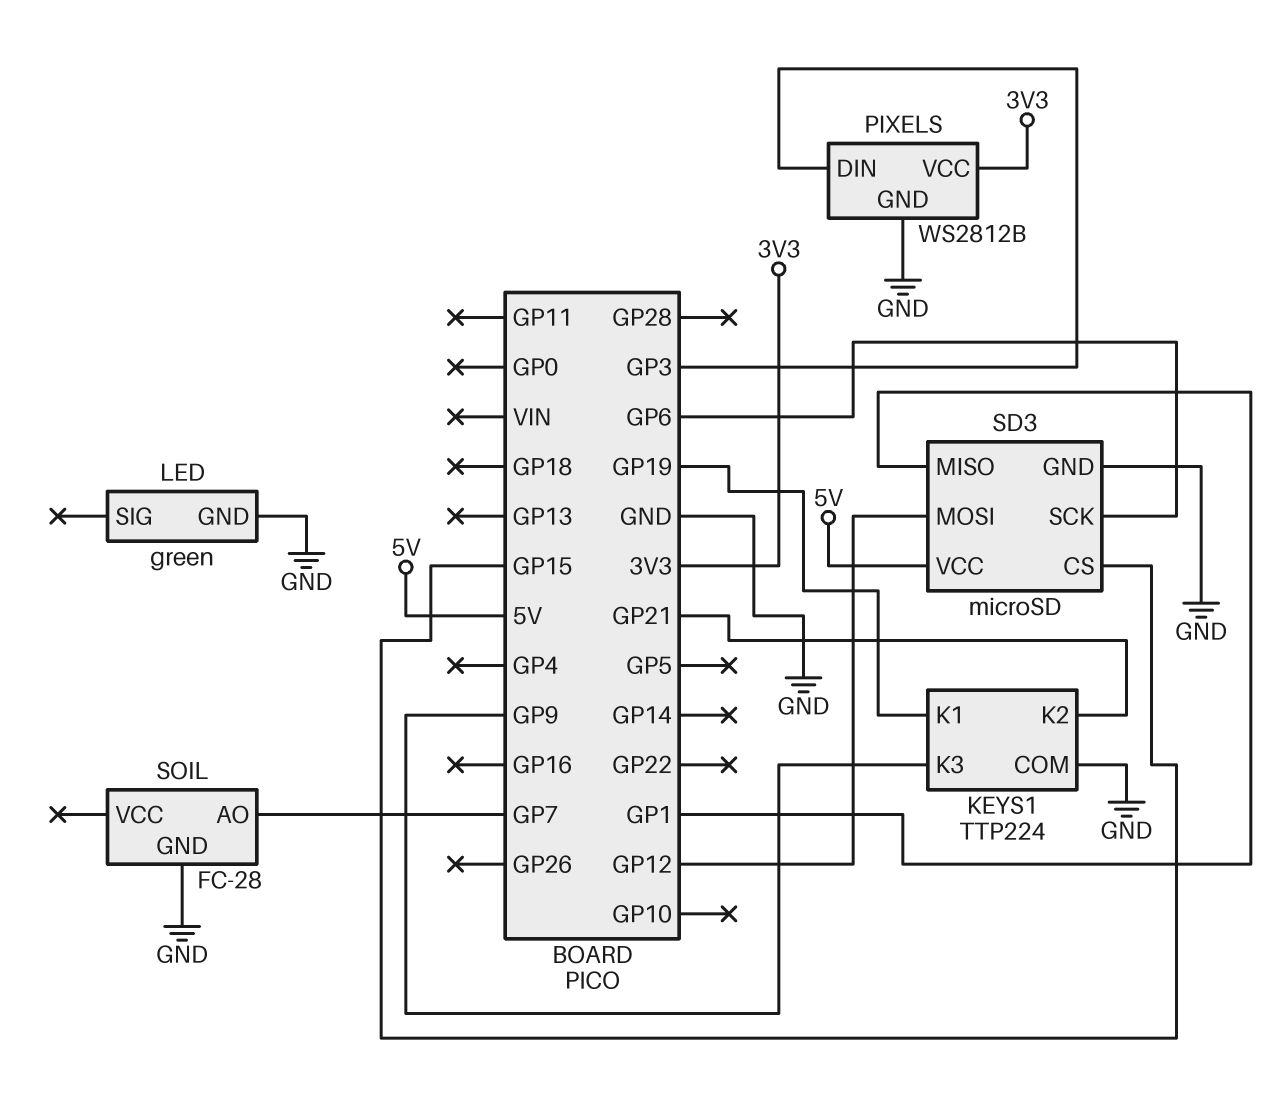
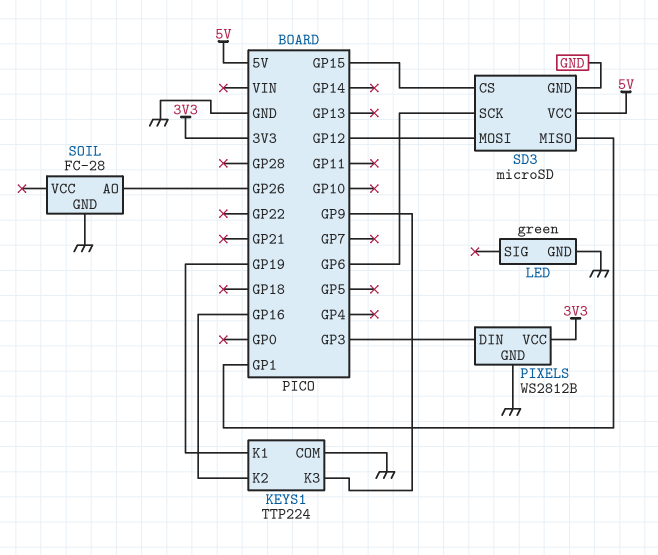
KEYS1 pin K2: GP21 -> GP16
SOIL pin AO: GP7 -> GP26

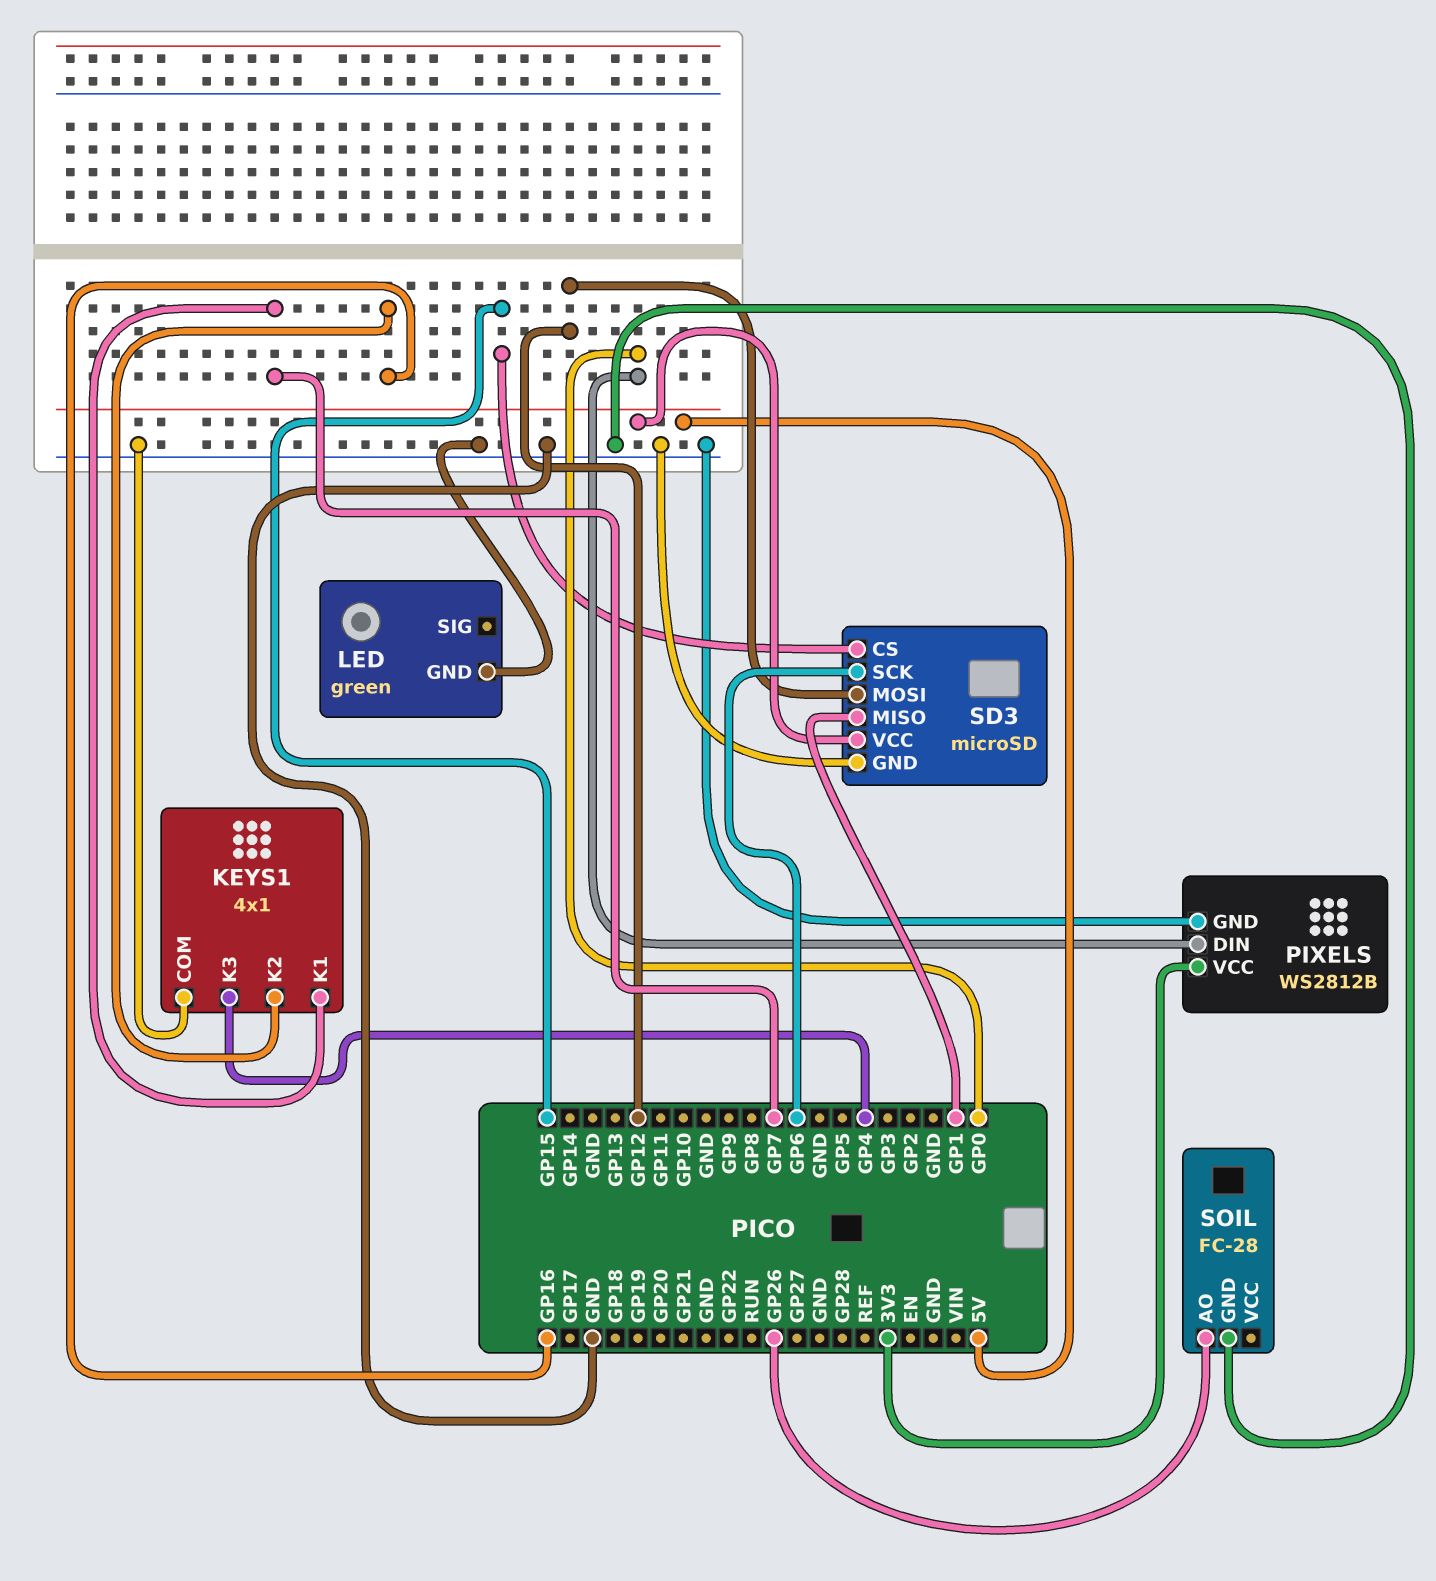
KEYS1: TTP224 -> 4x1
KEYS1 pin K1: GP19 -> GP7
KEYS1 pin K3: GP9 -> GP4
PIXELS pin DIN: GP3 -> GP0

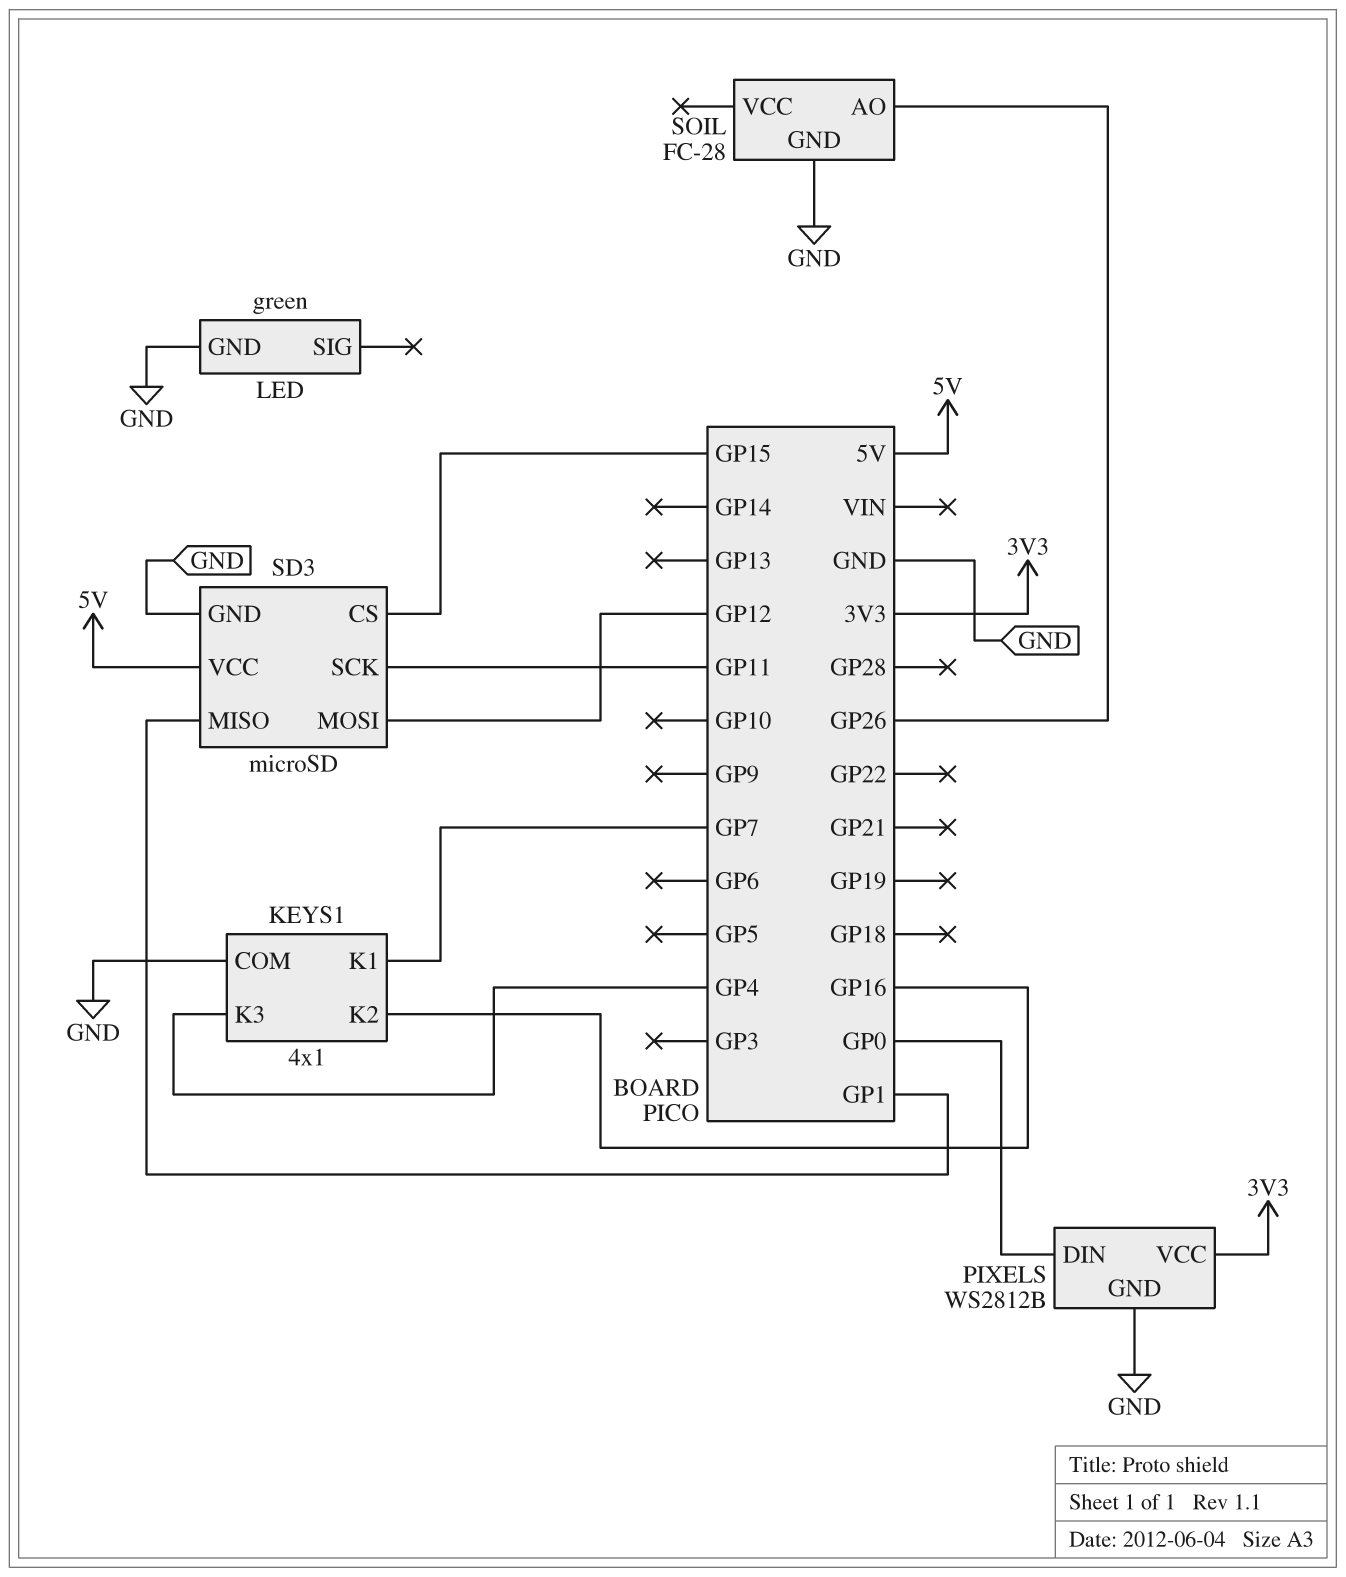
SD3 pin SCK: GP6 -> GP11

